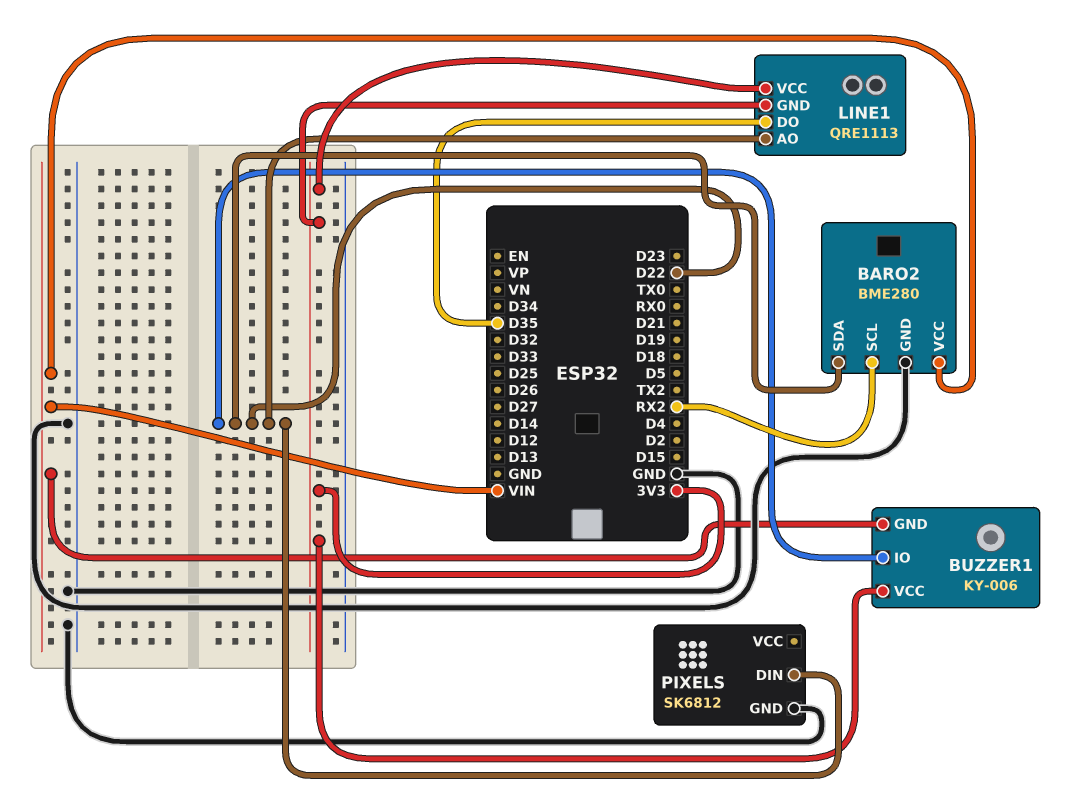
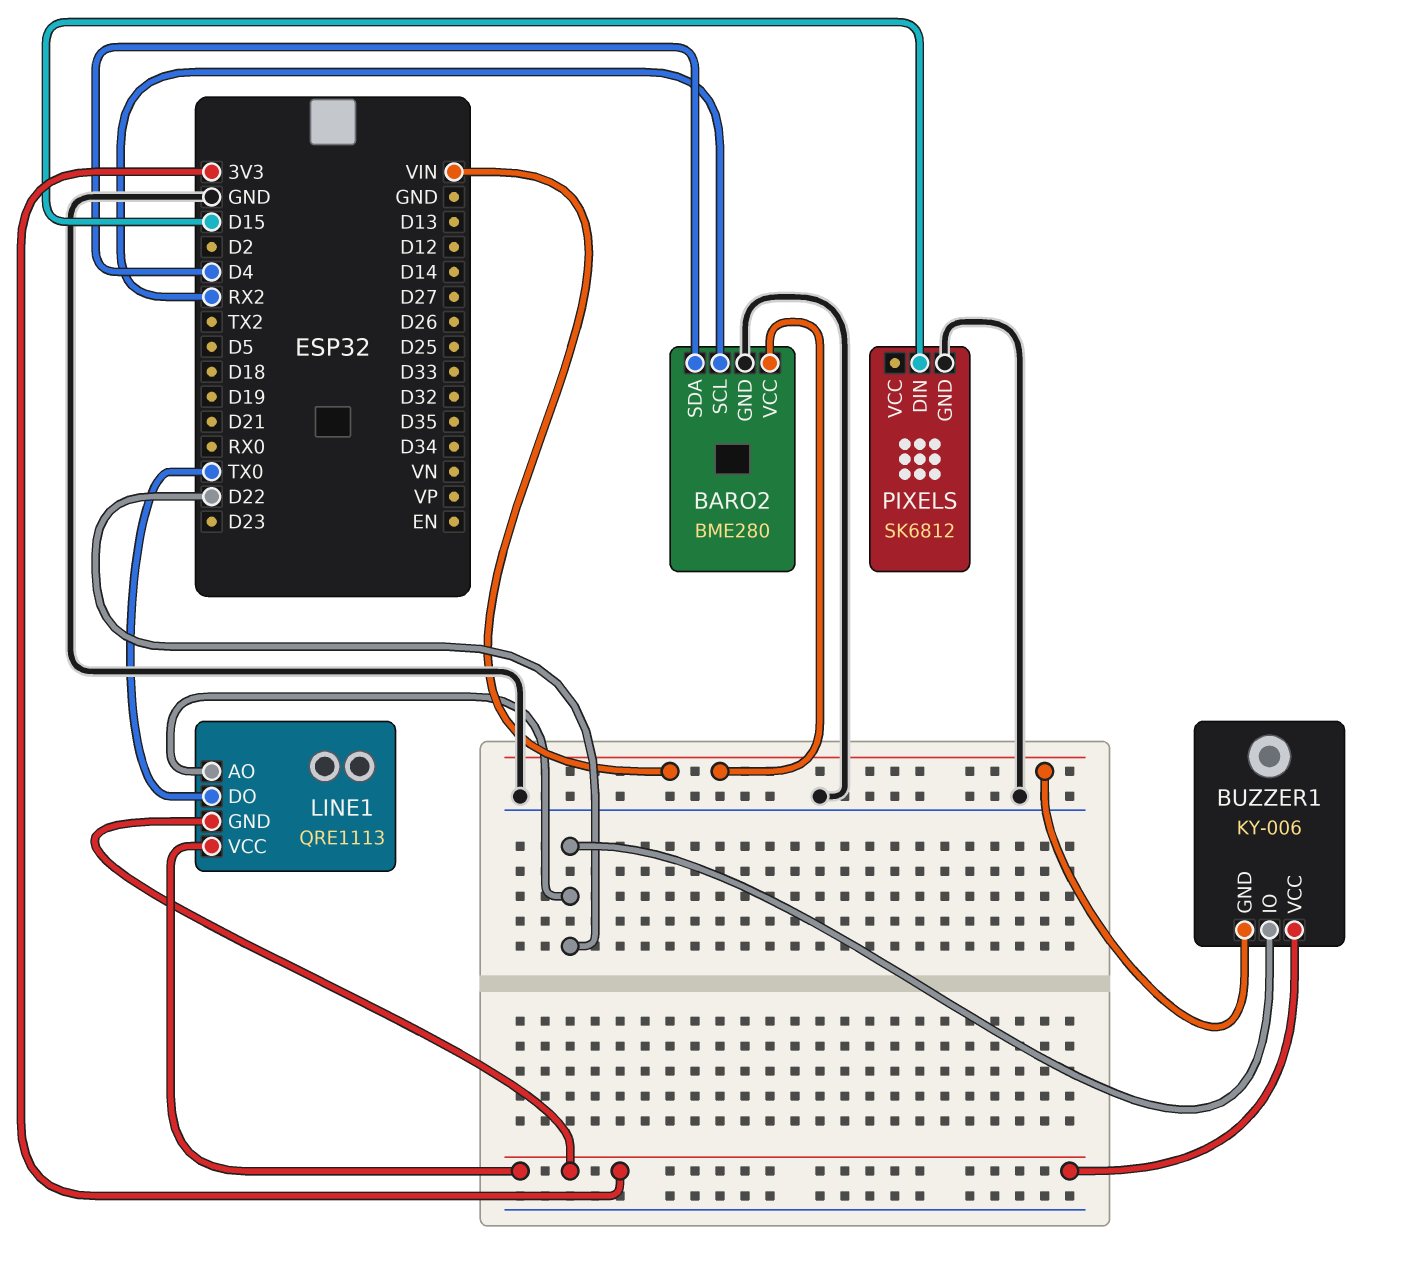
BARO2 pin SDA: D22 -> D4
LINE1 pin DO: D35 -> TX0
PIXELS pin DIN: D22 -> D15

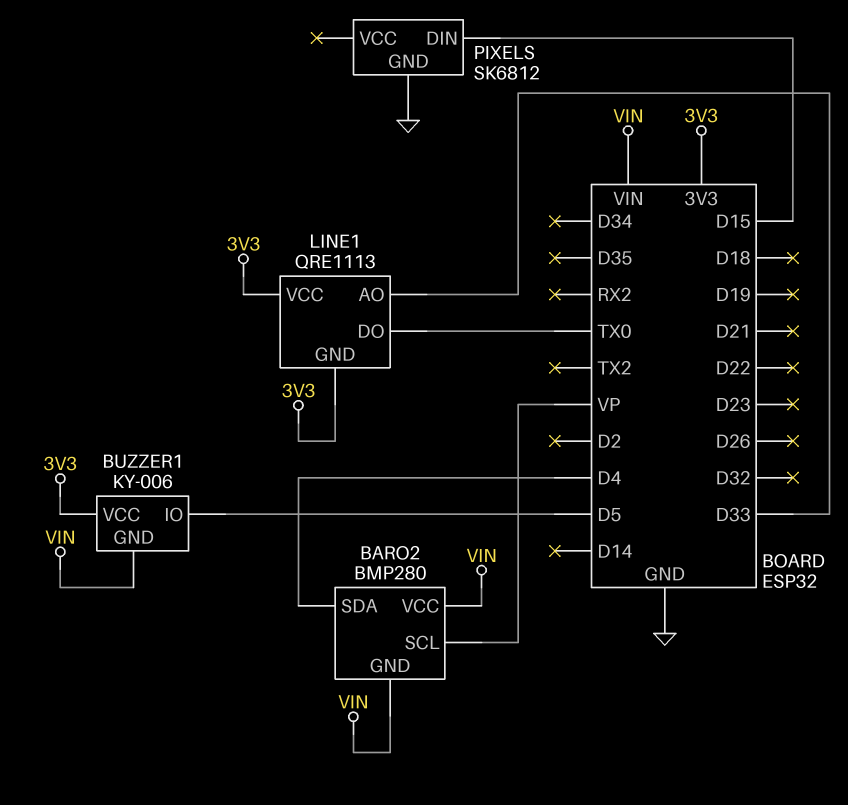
BARO2: BME280 -> BMP280
BARO2 pin GND: GND -> VIN
BARO2 pin SCL: RX2 -> VP
BUZZER1 pin IO: D22 -> D5
LINE1 pin AO: D22 -> D33

